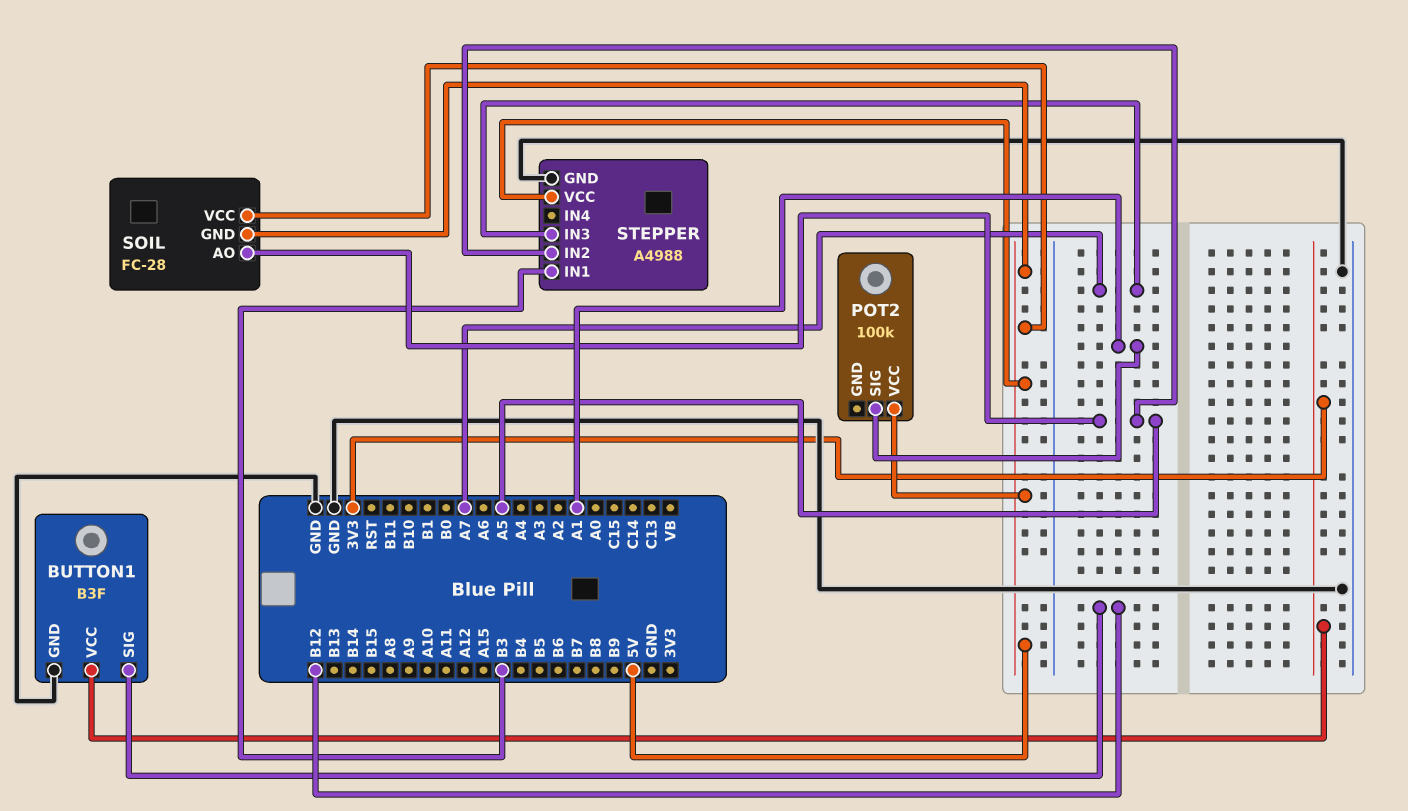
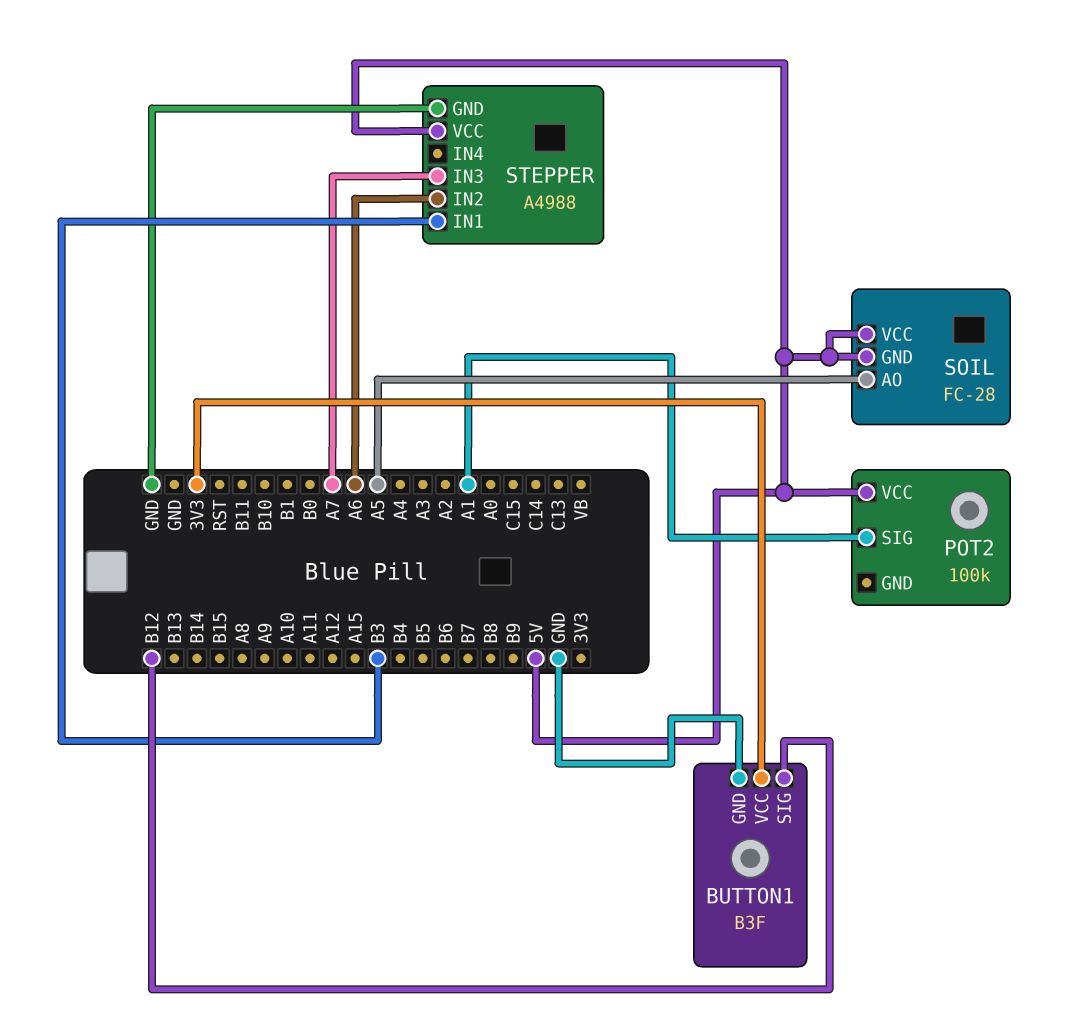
STEPPER pin IN2: A5 -> A6

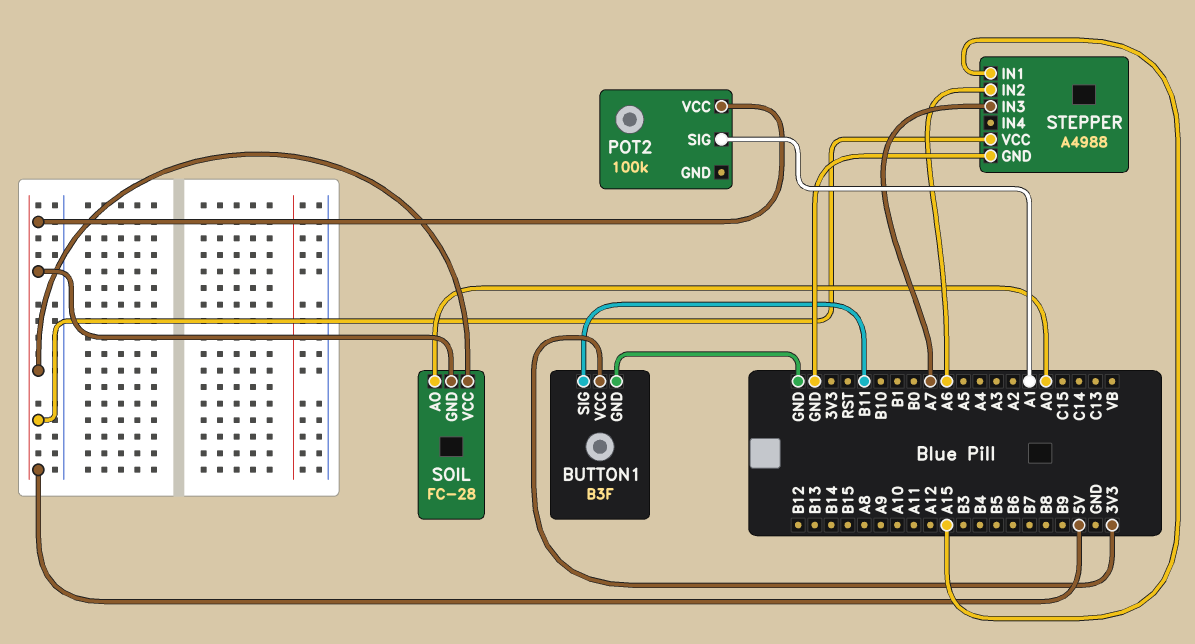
BUTTON1 pin SIG: B12 -> B11
SOIL pin AO: A5 -> A0
STEPPER pin IN1: B3 -> A15

